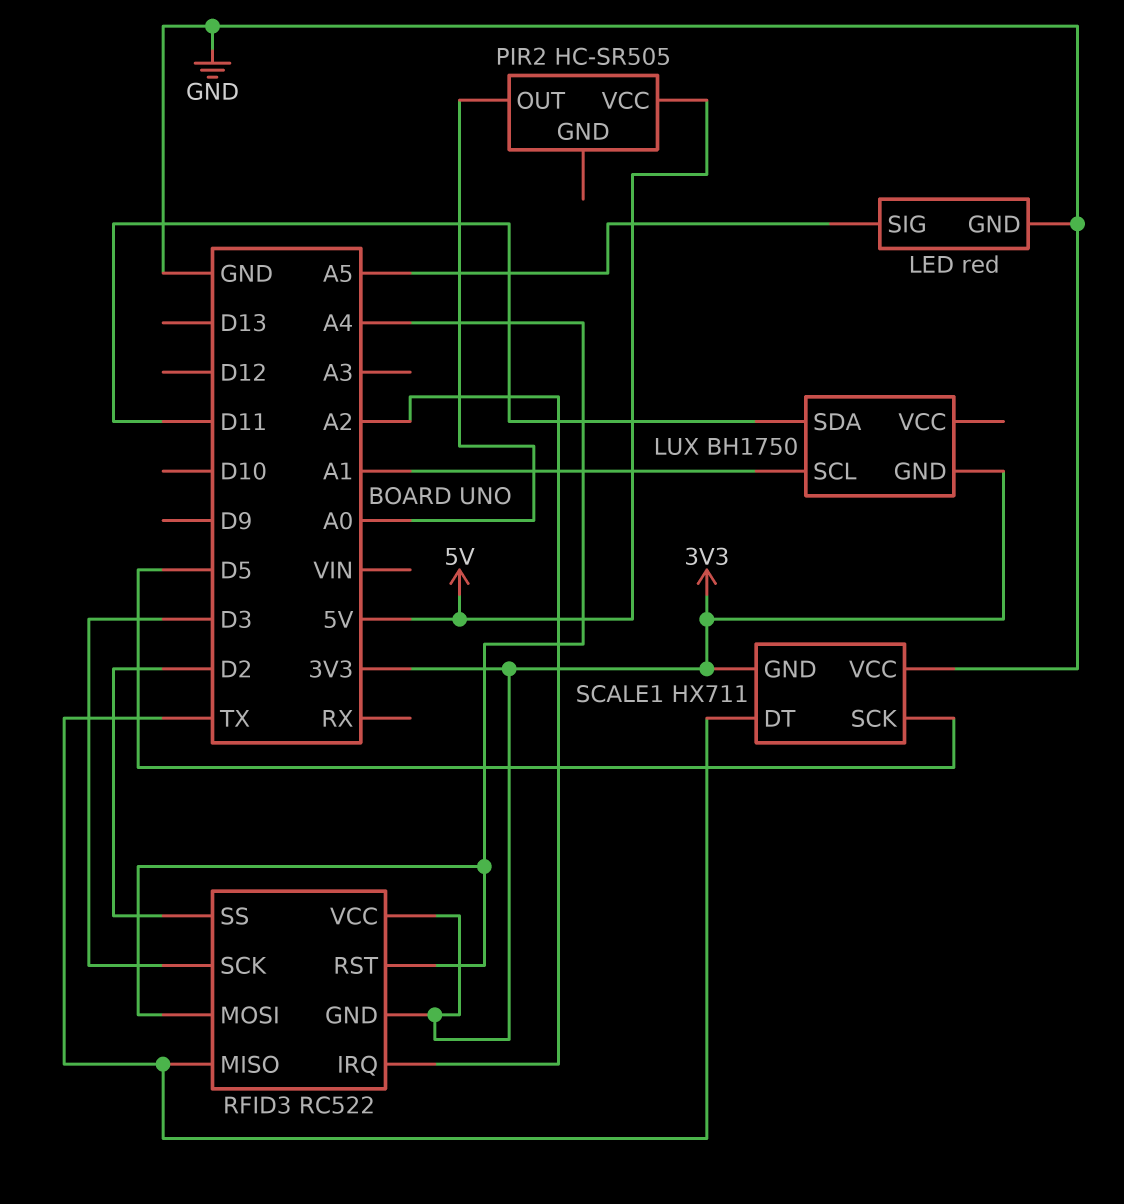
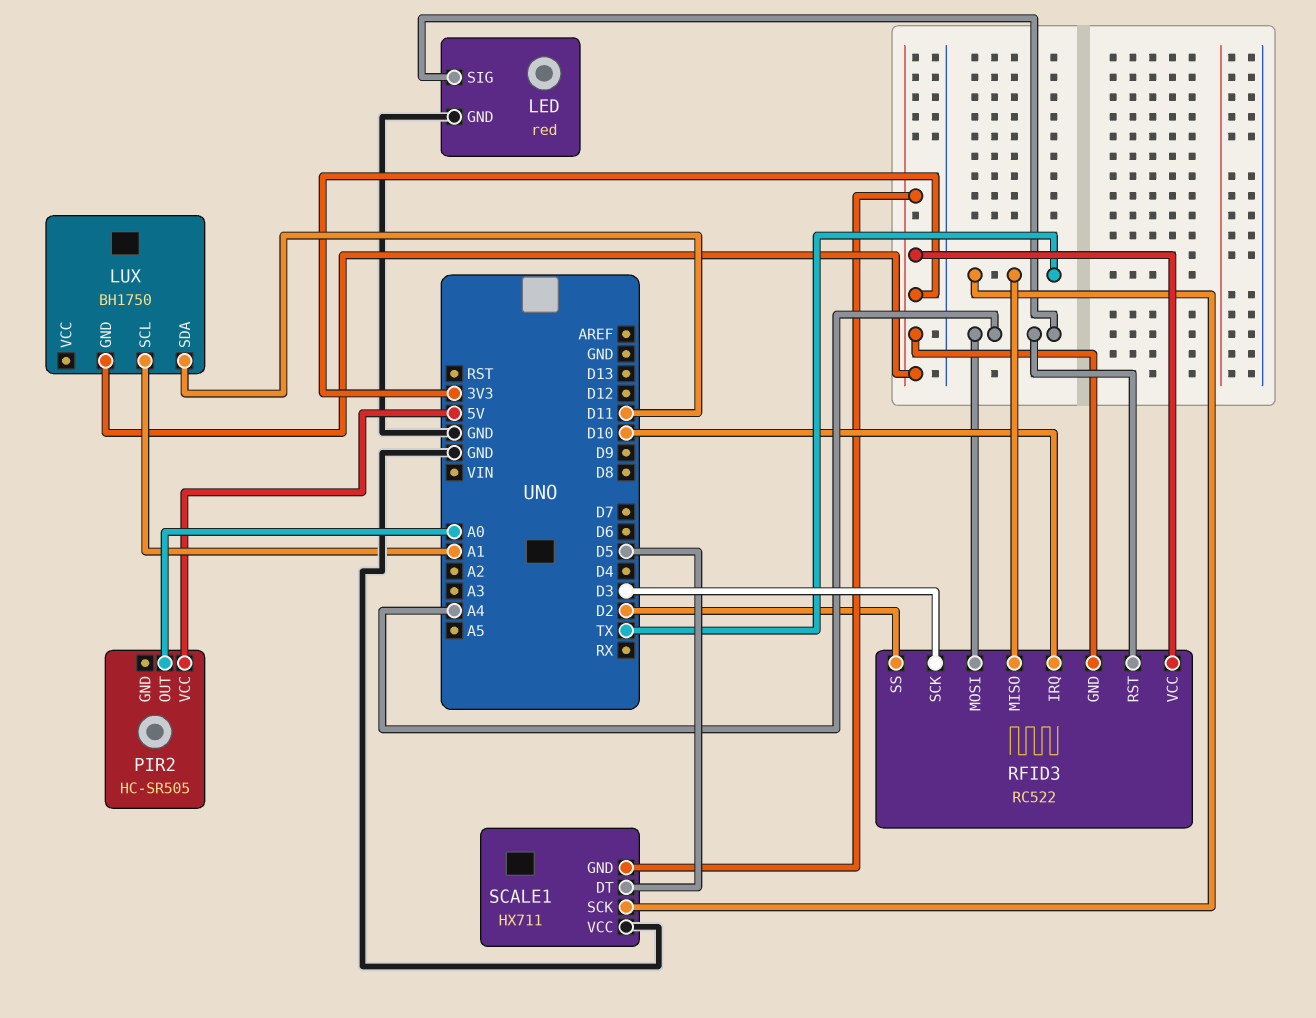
LED pin SIG: A5 -> A4
RFID3 pin IRQ: A2 -> D10
SCALE1 pin DT: TX -> D5
SCALE1 pin SCK: D5 -> TX

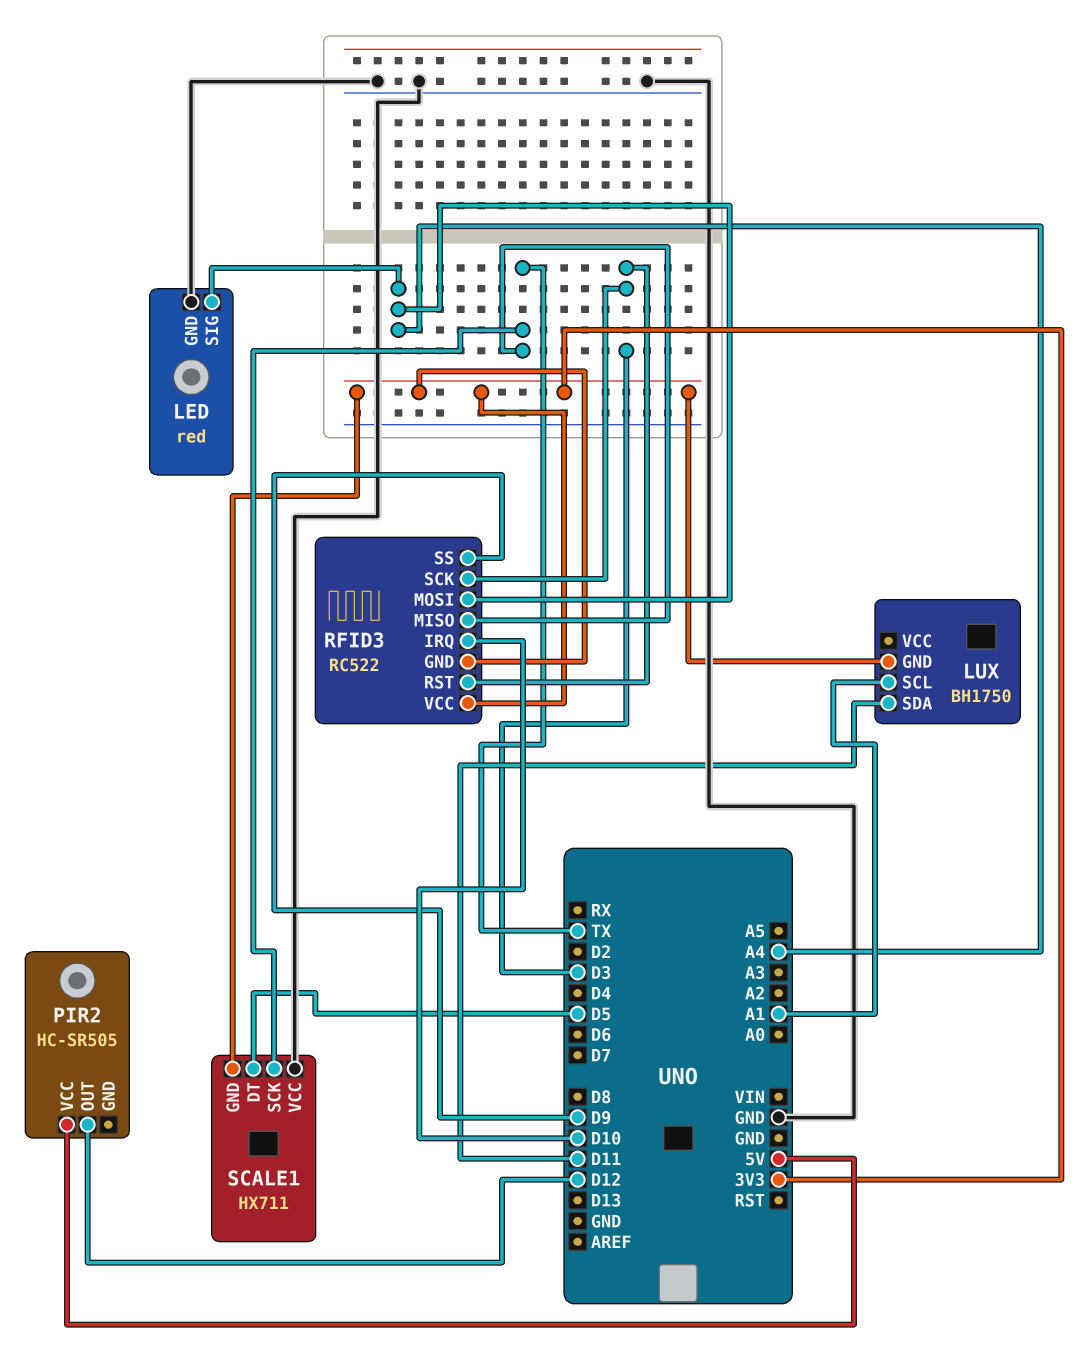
PIR2 pin OUT: A0 -> D12
RFID3 pin RST: A4 -> D3
RFID3 pin SS: D2 -> D9

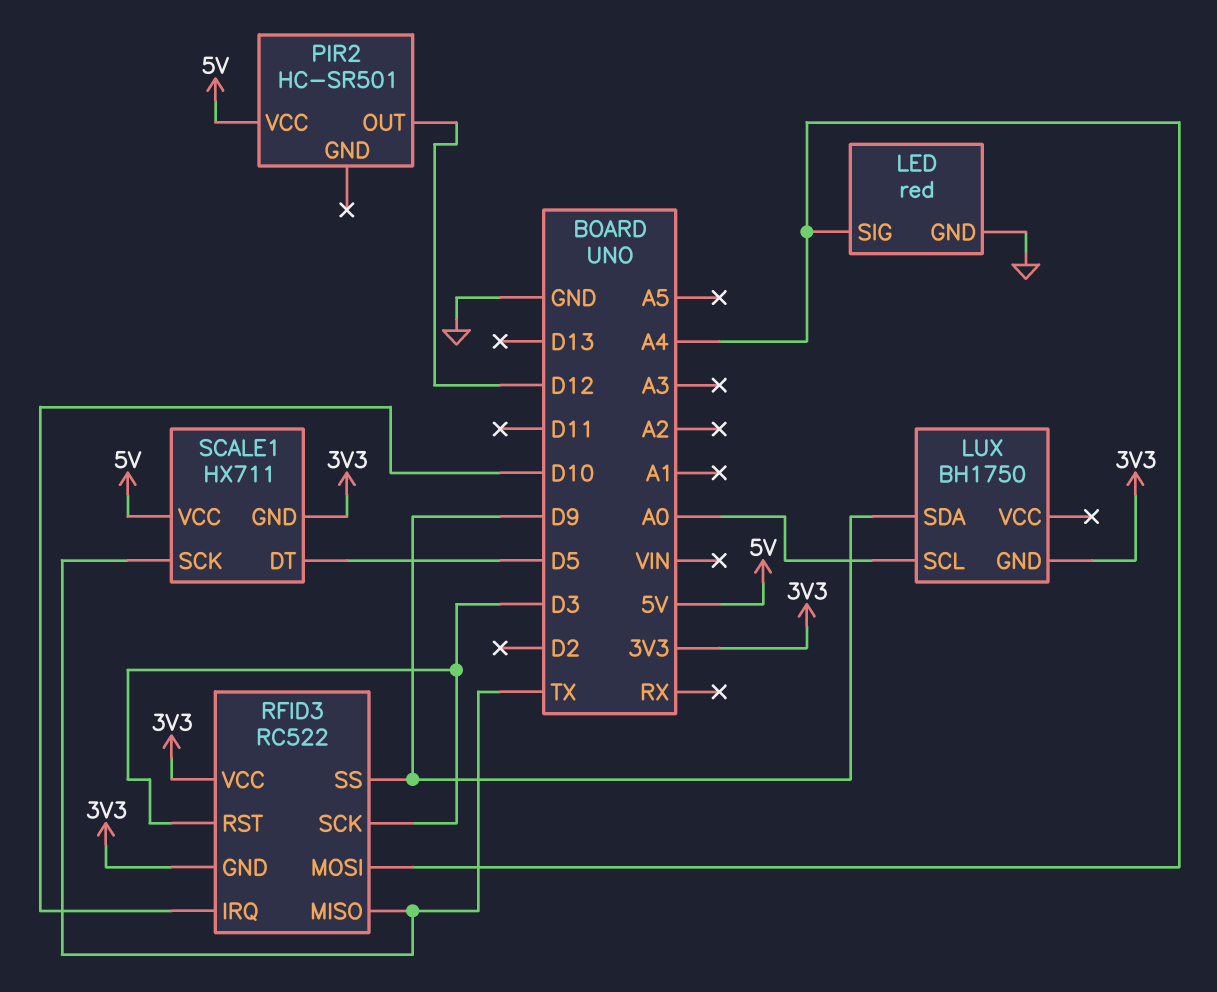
LUX pin SCL: A1 -> A0
LUX pin SDA: D11 -> D9
PIR2: HC-SR505 -> HC-SR501
SCALE1 pin VCC: GND -> 5V

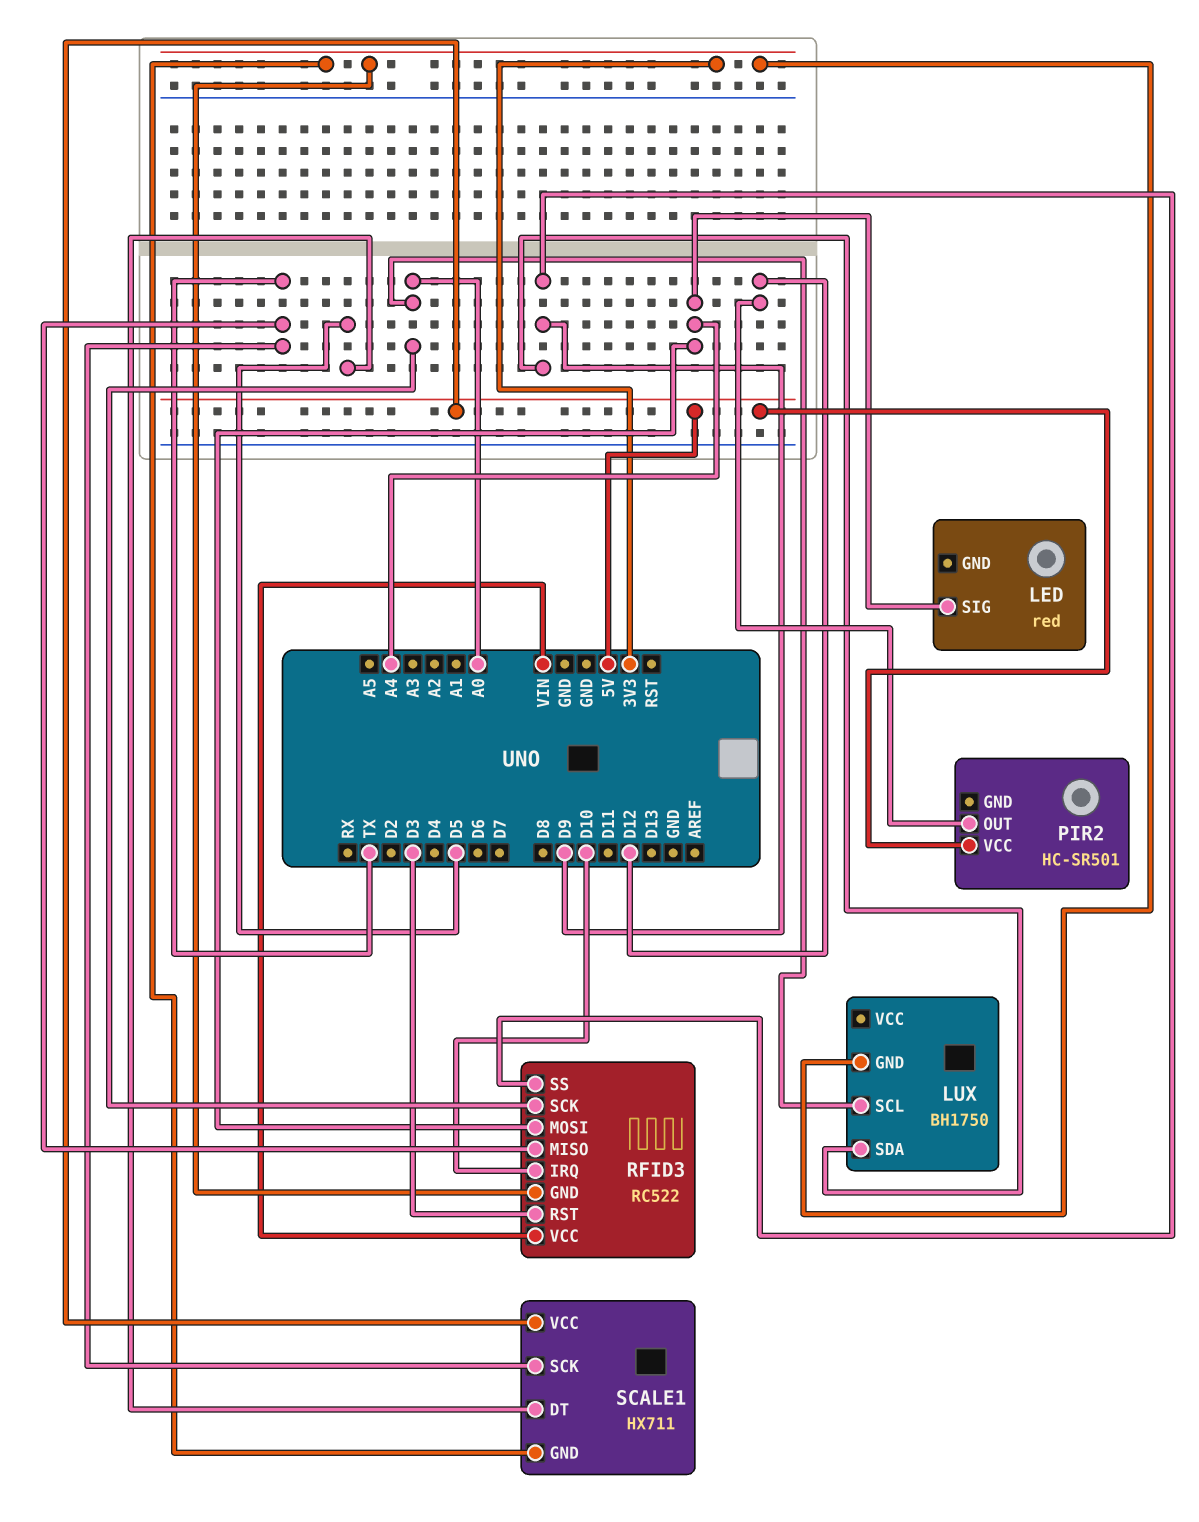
LED pin GND: GND -> none
RFID3 pin SCK: D3 -> A0
RFID3 pin VCC: 3V3 -> VIN

